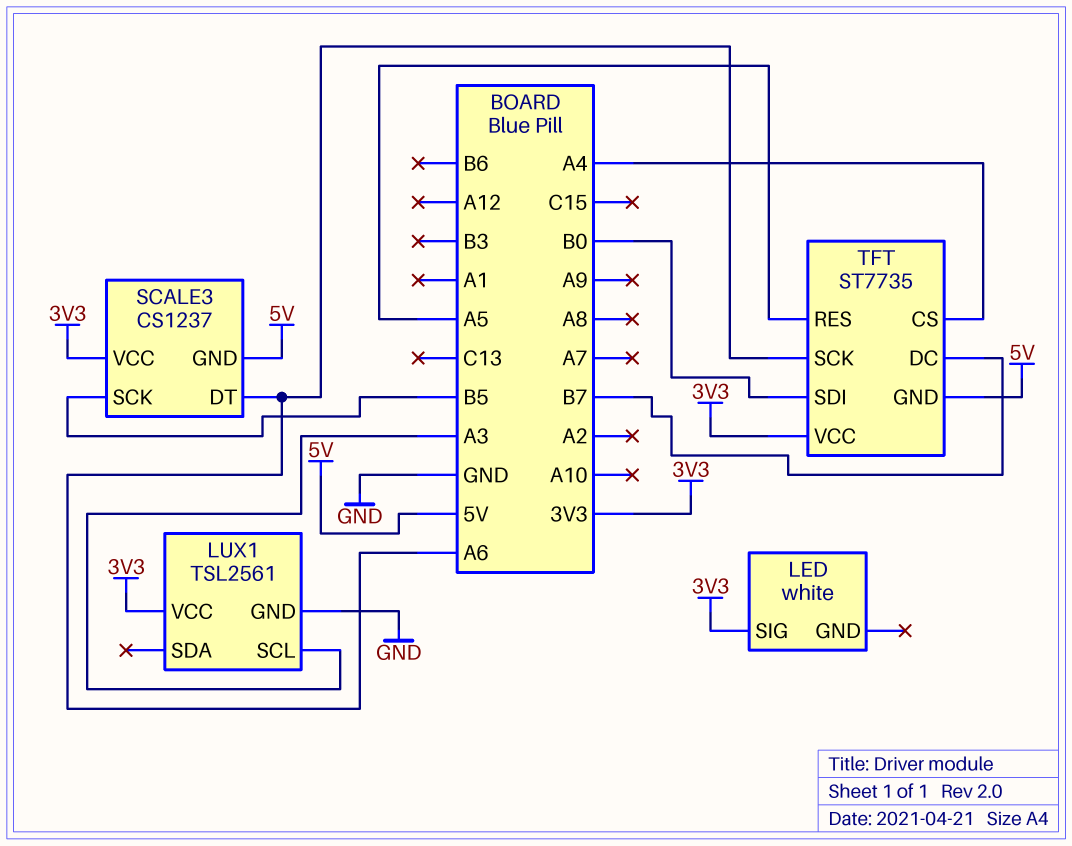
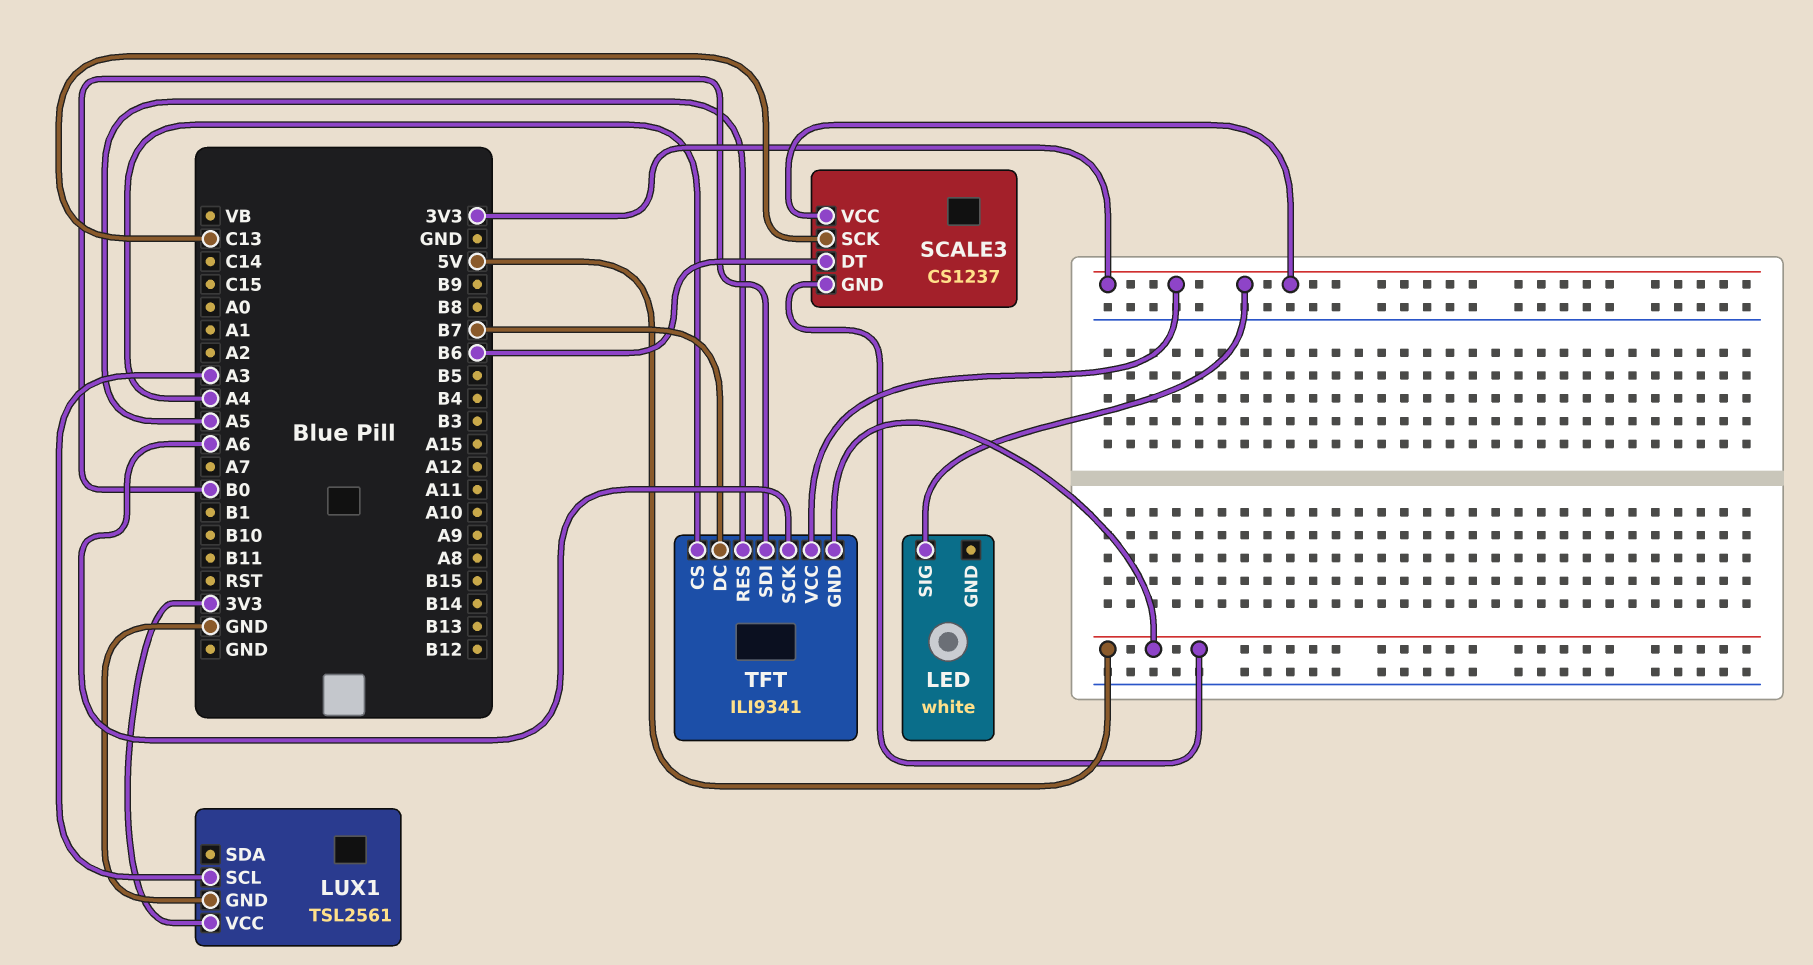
SCALE3 pin DT: A6 -> B6
SCALE3 pin SCK: B5 -> C13
TFT: ST7735 -> ILI9341

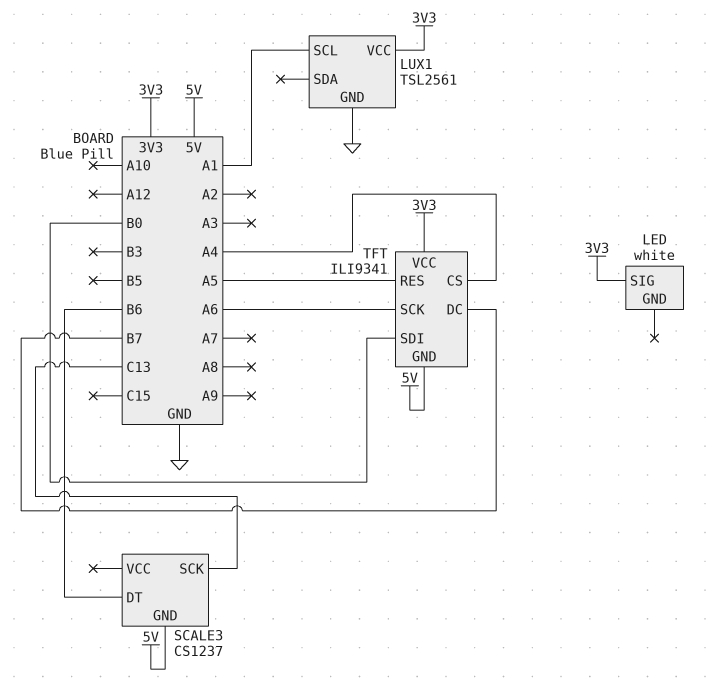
LUX1 pin SCL: A3 -> A1
SCALE3 pin VCC: 3V3 -> none

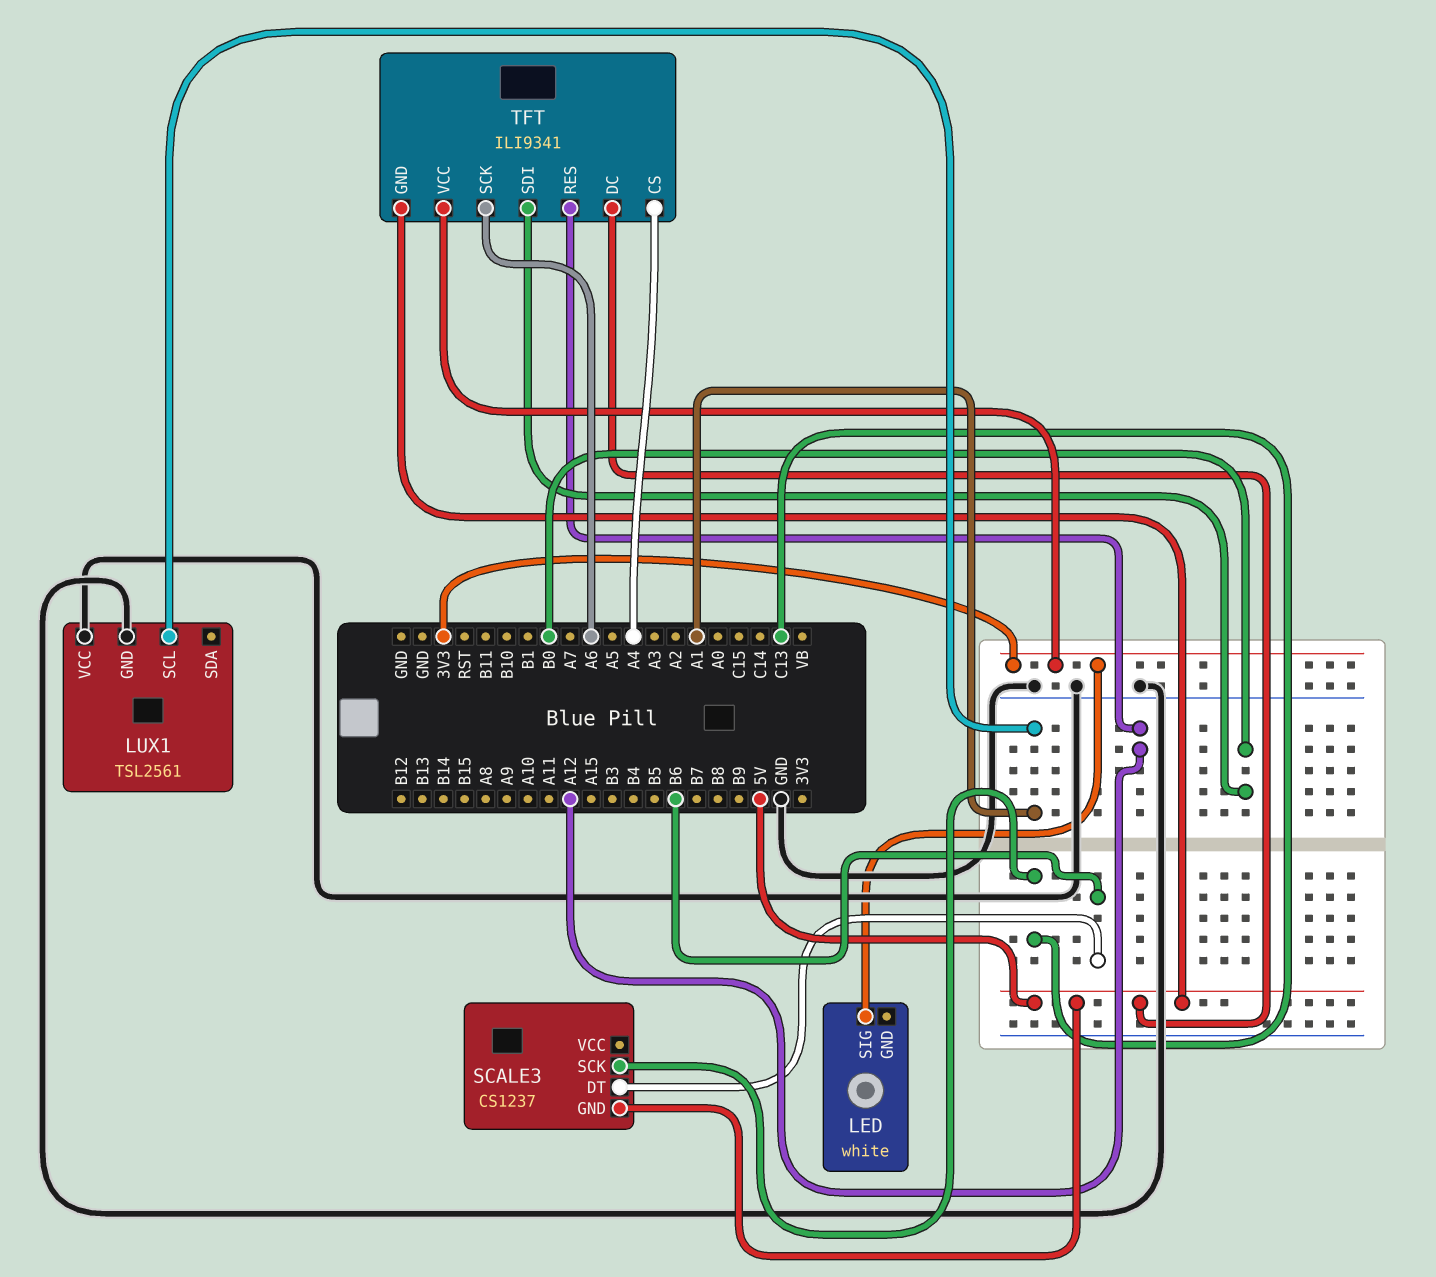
LUX1 pin VCC: 3V3 -> GND
TFT pin DC: B7 -> 5V
TFT pin RES: A5 -> A12

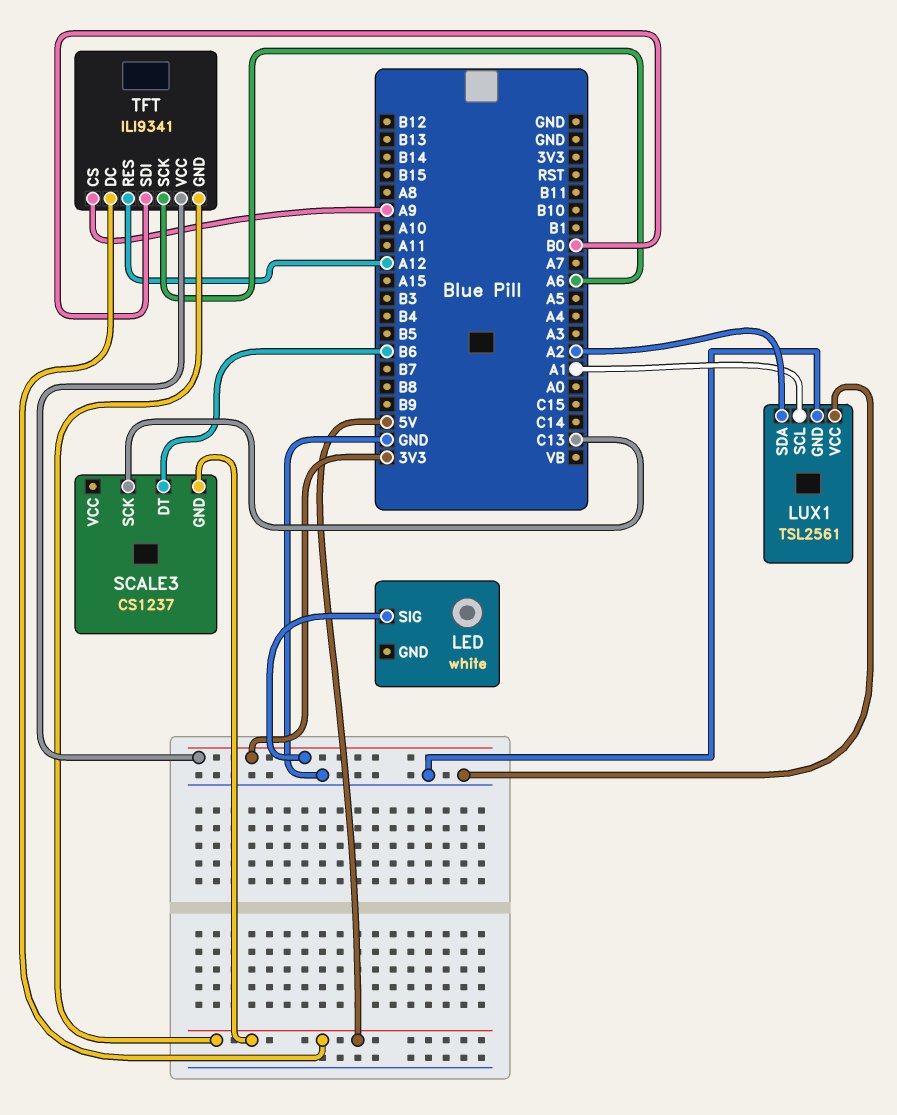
LUX1 pin SDA: none -> A2
TFT pin CS: A4 -> A9

